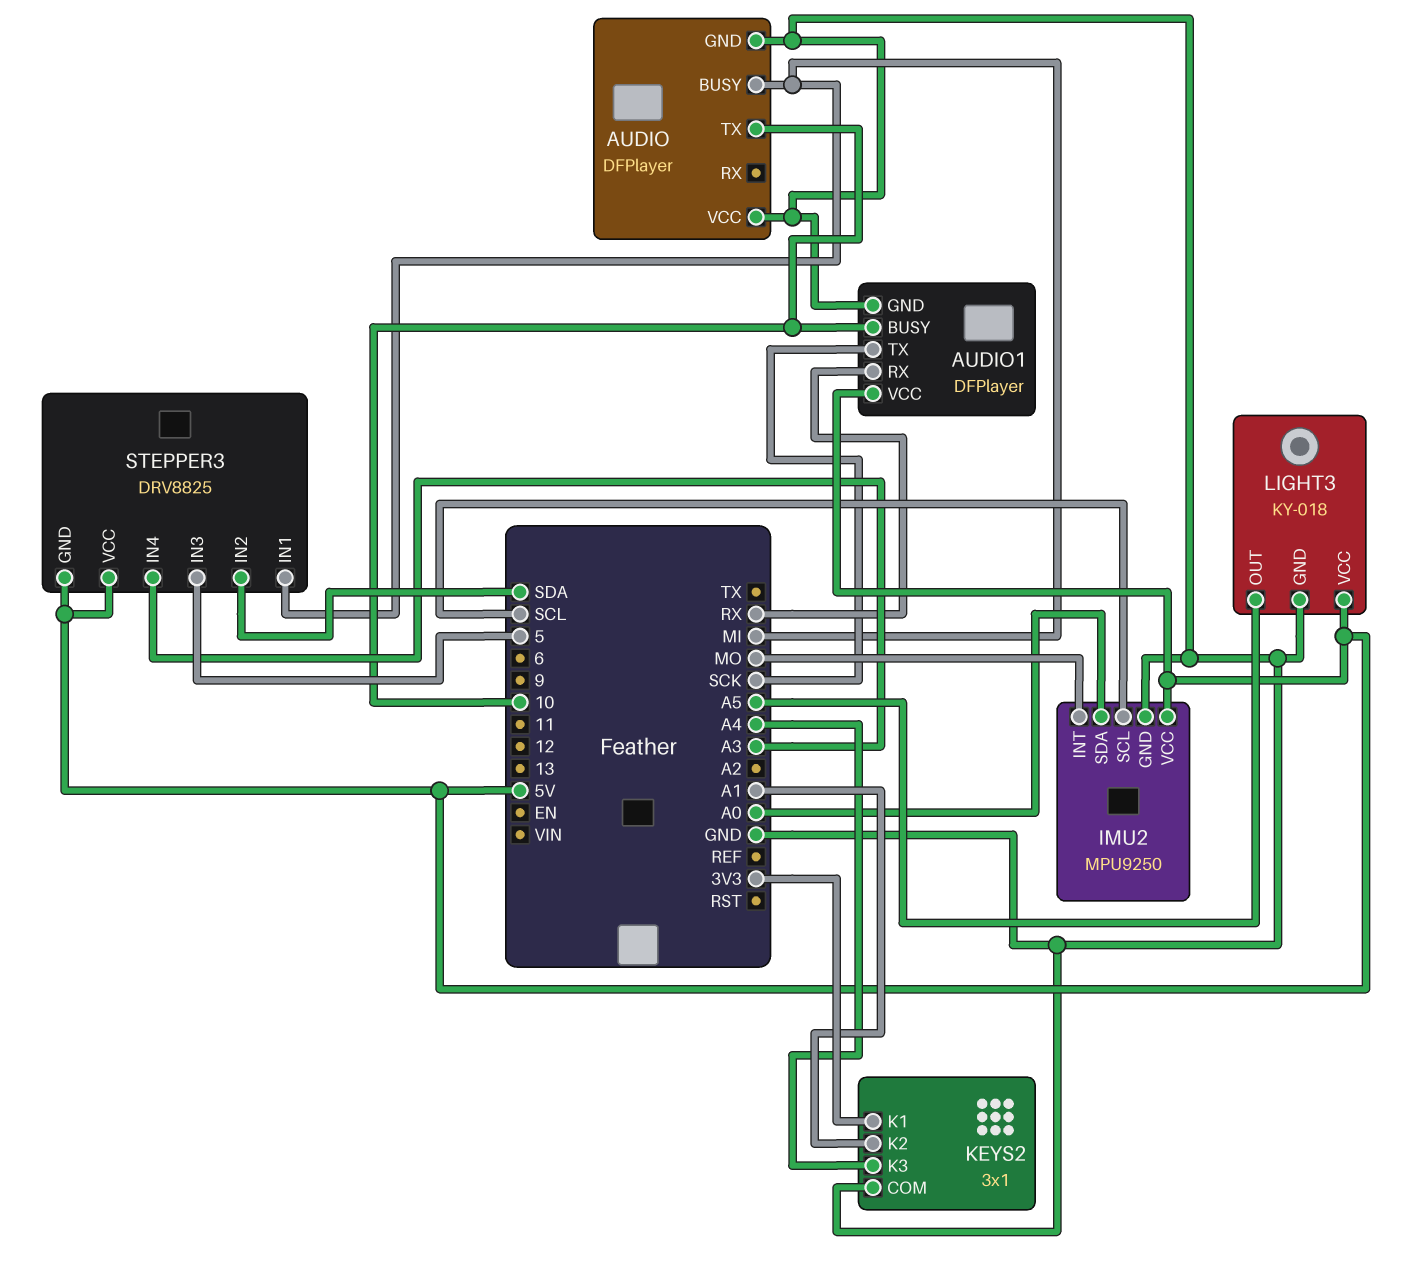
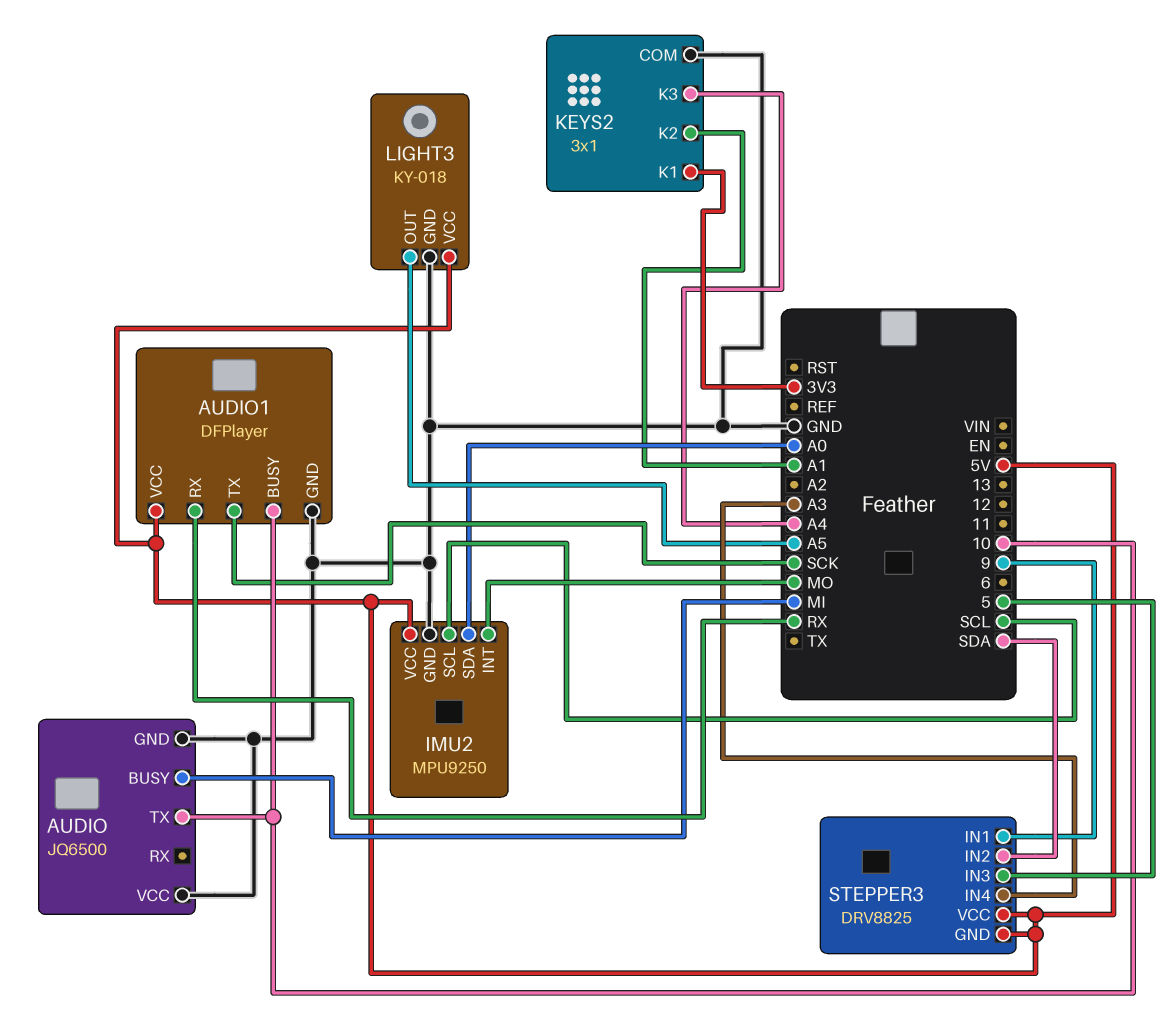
AUDIO: DFPlayer -> JQ6500
STEPPER3 pin IN1: MI -> 9

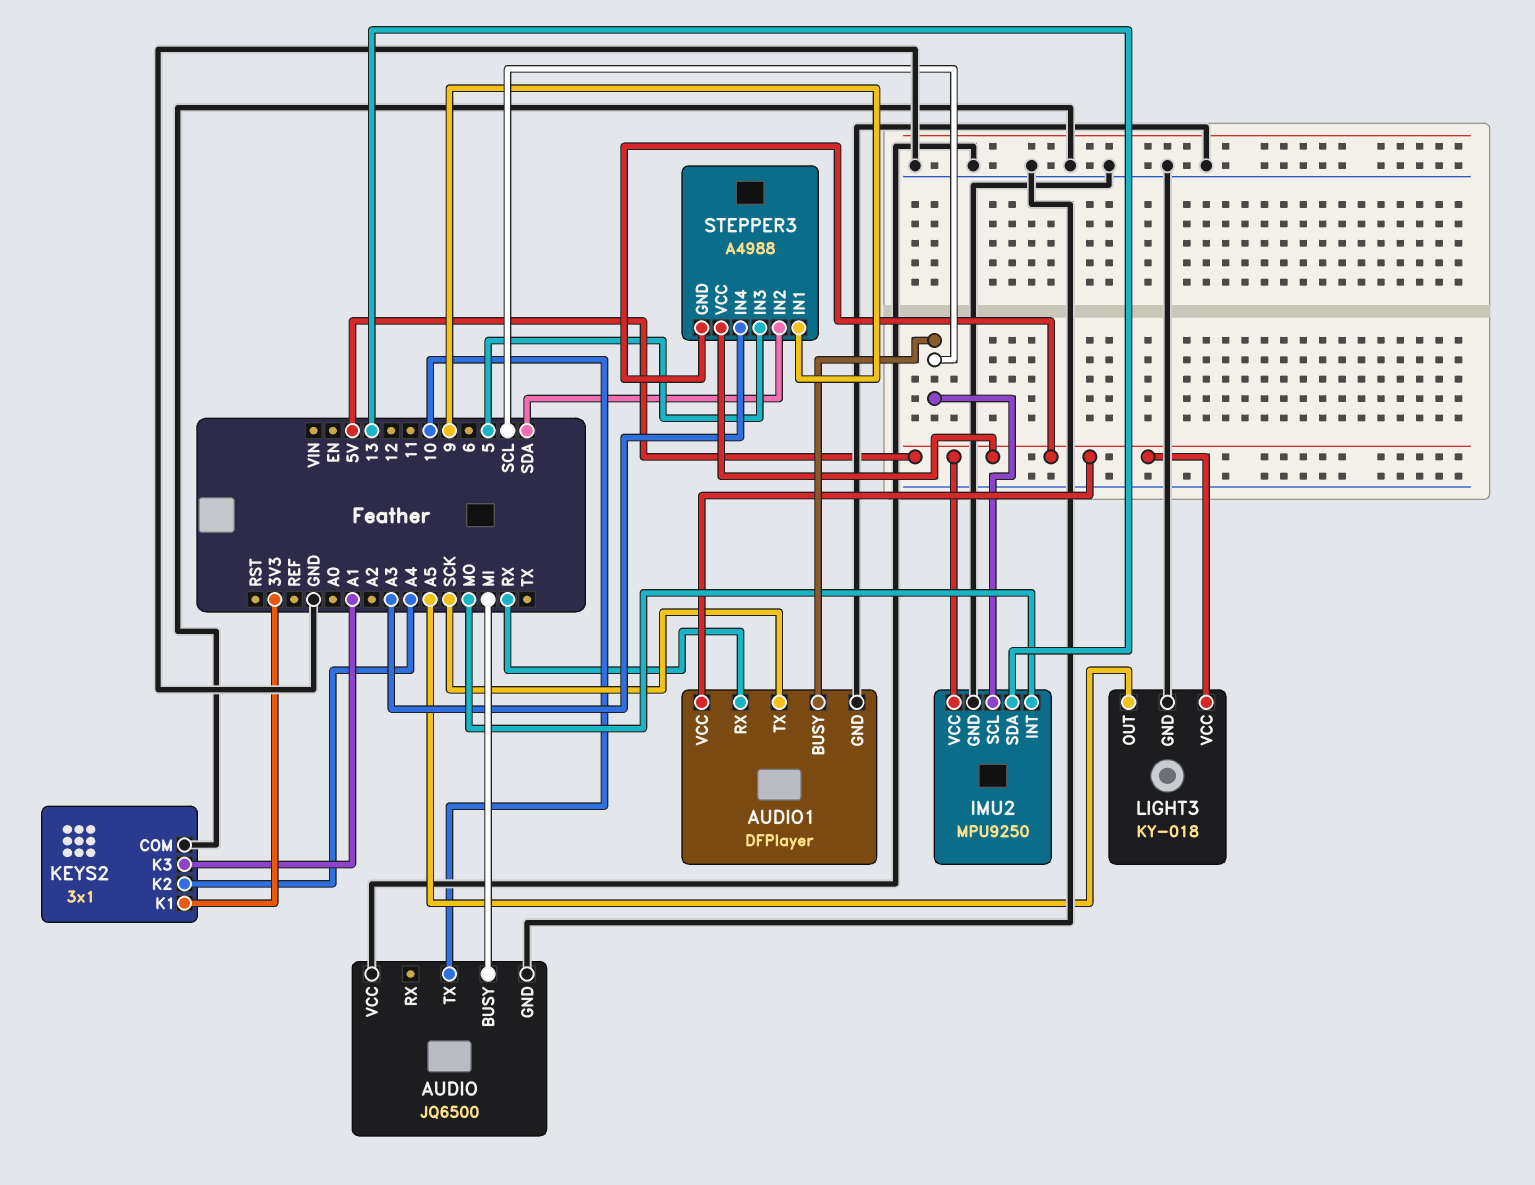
AUDIO1 pin BUSY: 10 -> SCL
IMU2 pin SDA: A0 -> 13
KEYS2 pin K2: A1 -> A4
KEYS2 pin K3: A4 -> A1
STEPPER3: DRV8825 -> A4988

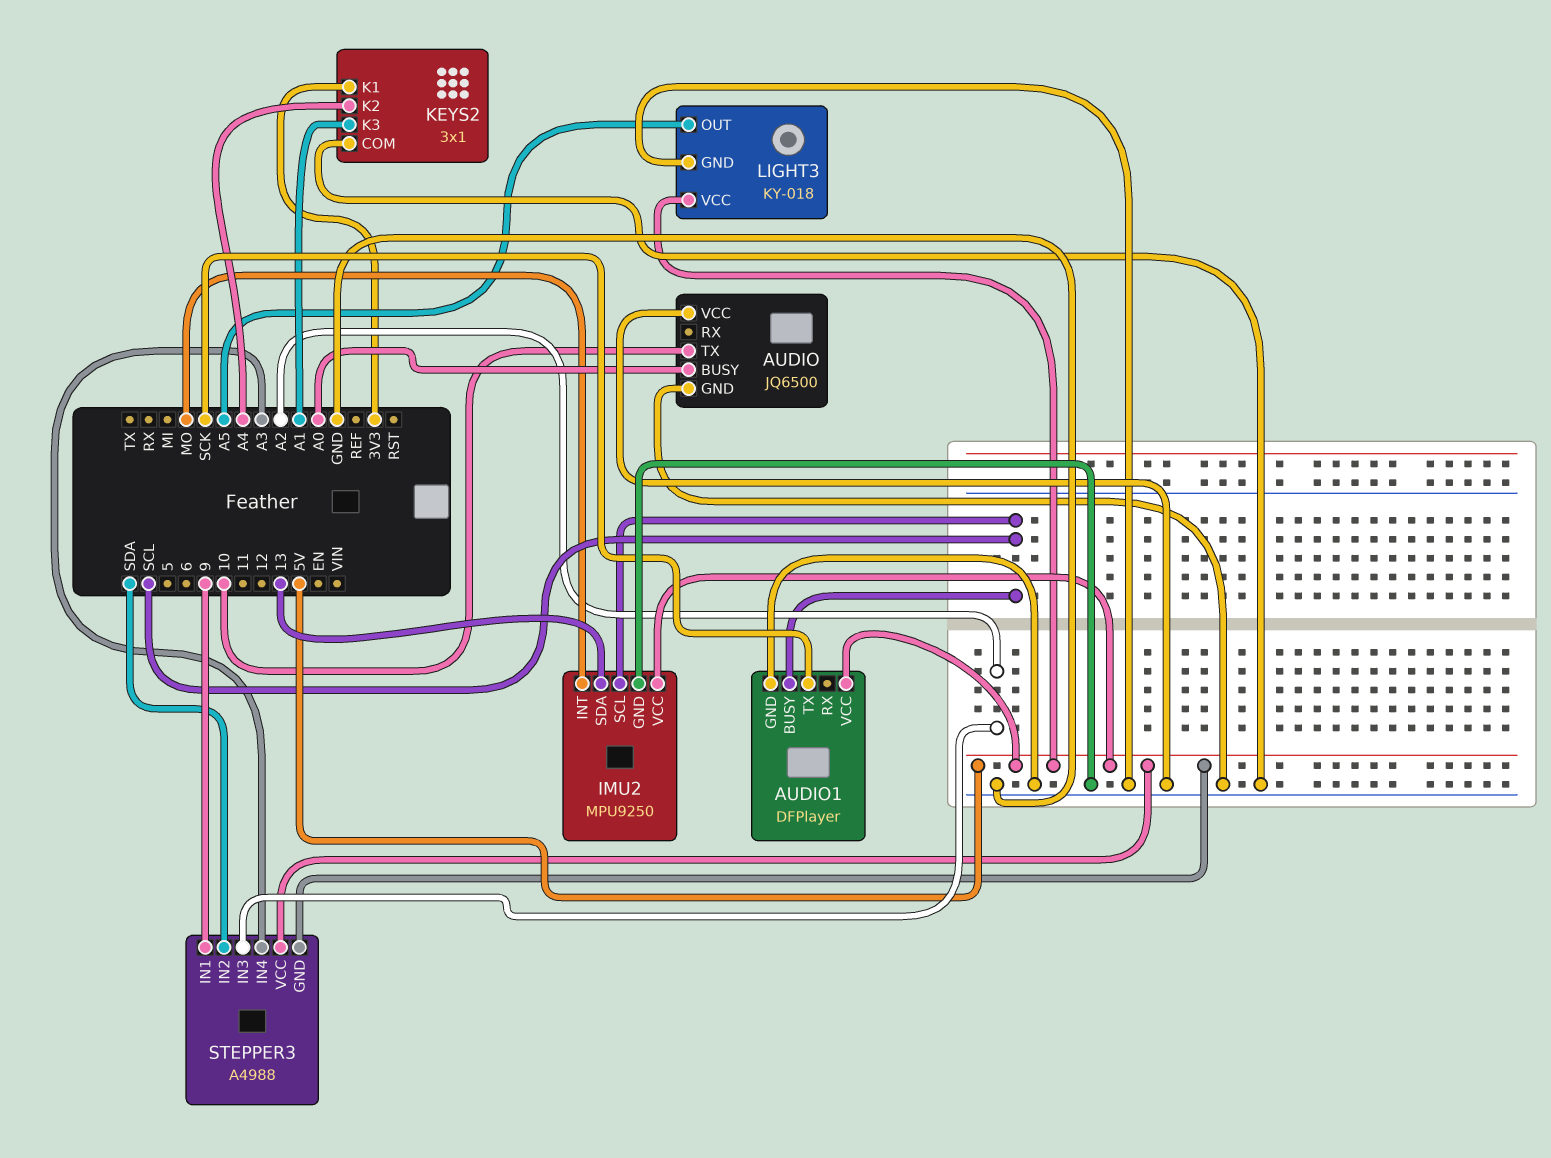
AUDIO pin BUSY: MI -> A0
AUDIO1 pin RX: RX -> none
STEPPER3 pin IN3: 5 -> A2

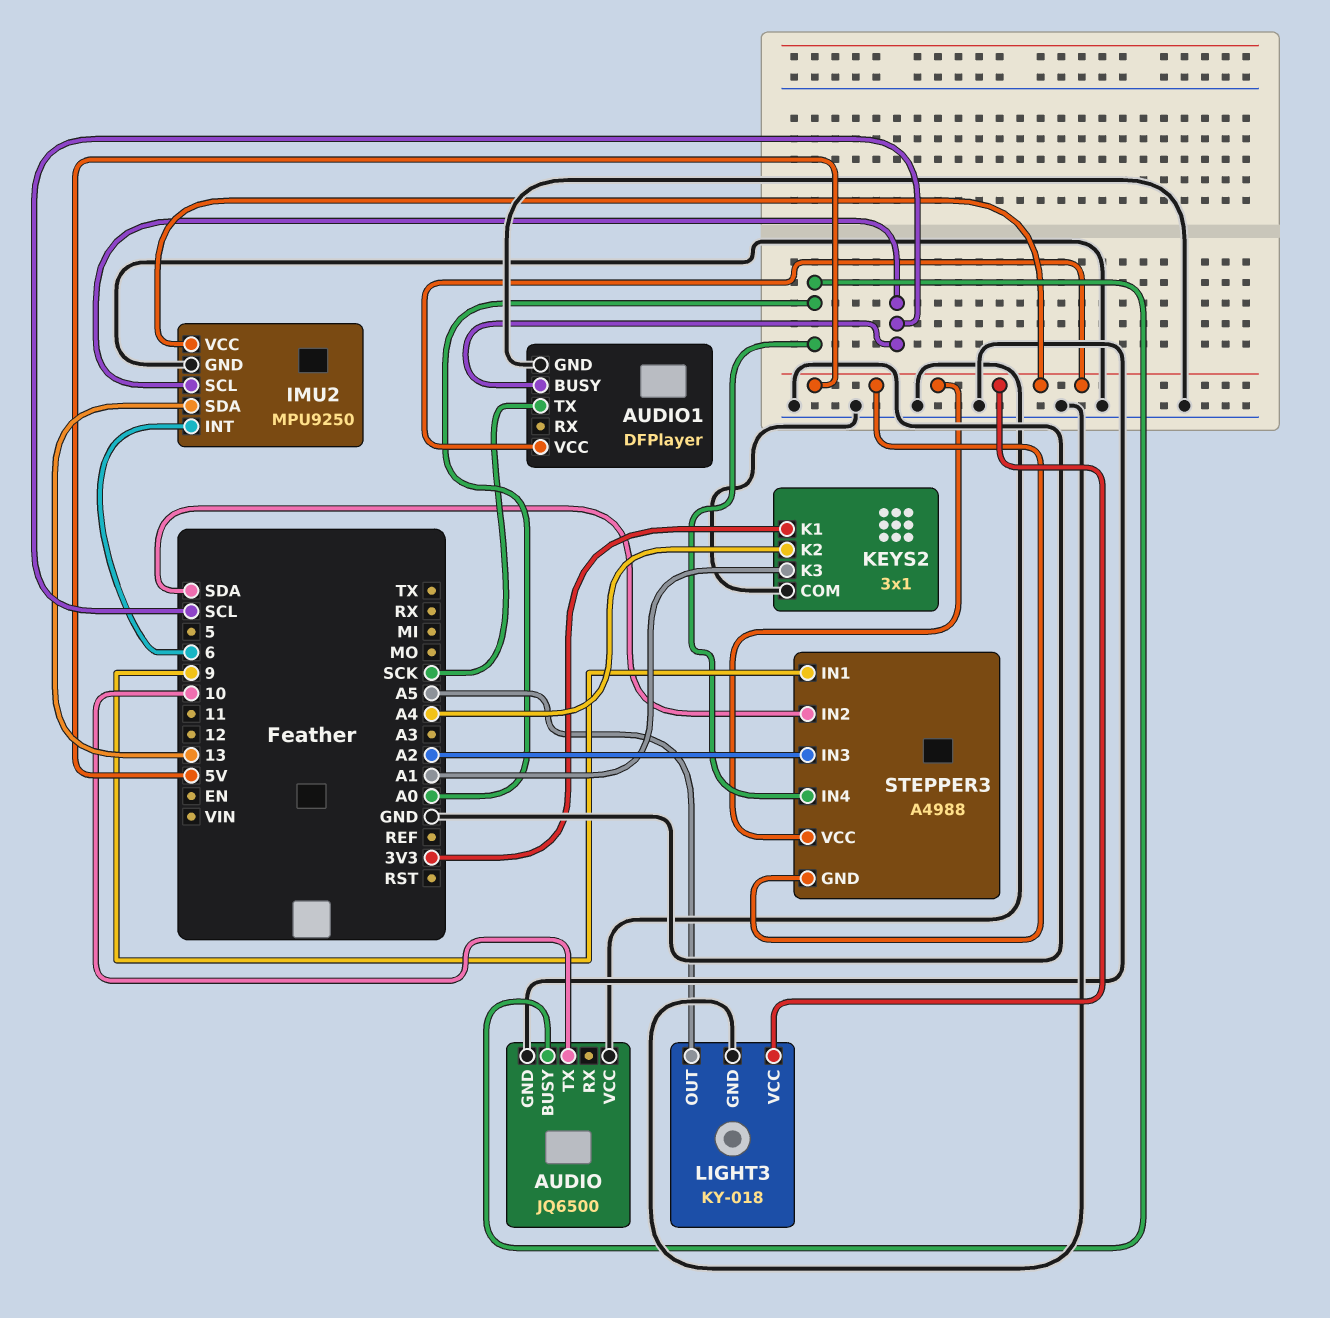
IMU2 pin INT: MO -> 6
STEPPER3 pin IN4: A3 -> A0

